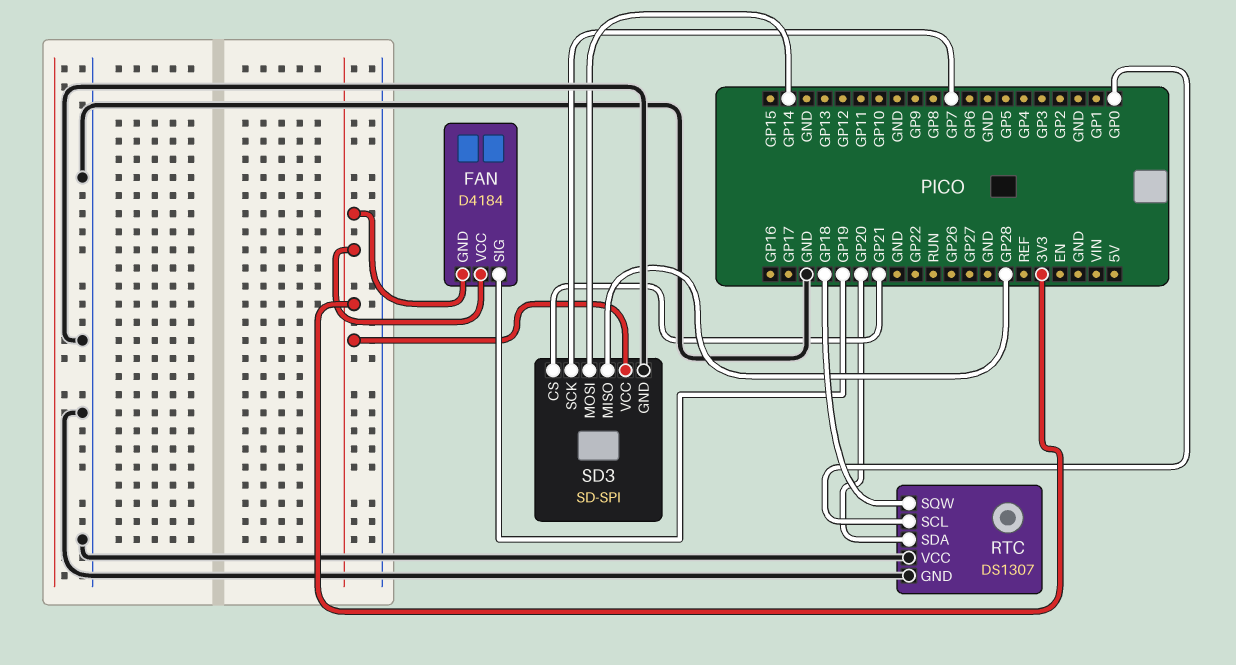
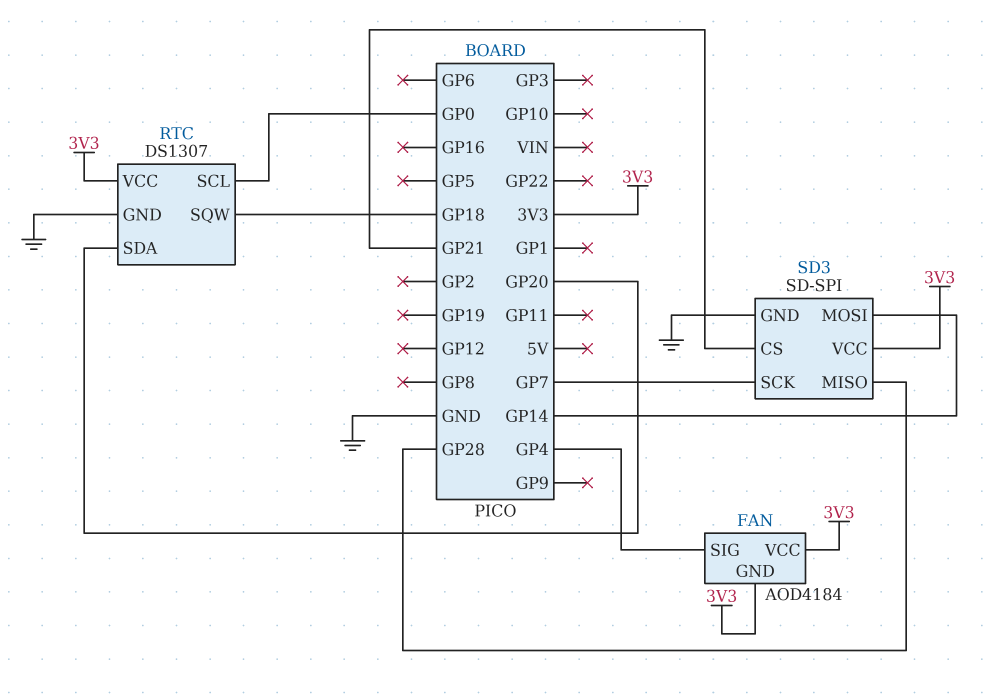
FAN: D4184 -> AOD4184
FAN pin SIG: GP19 -> GP4
RTC pin VCC: GND -> 3V3

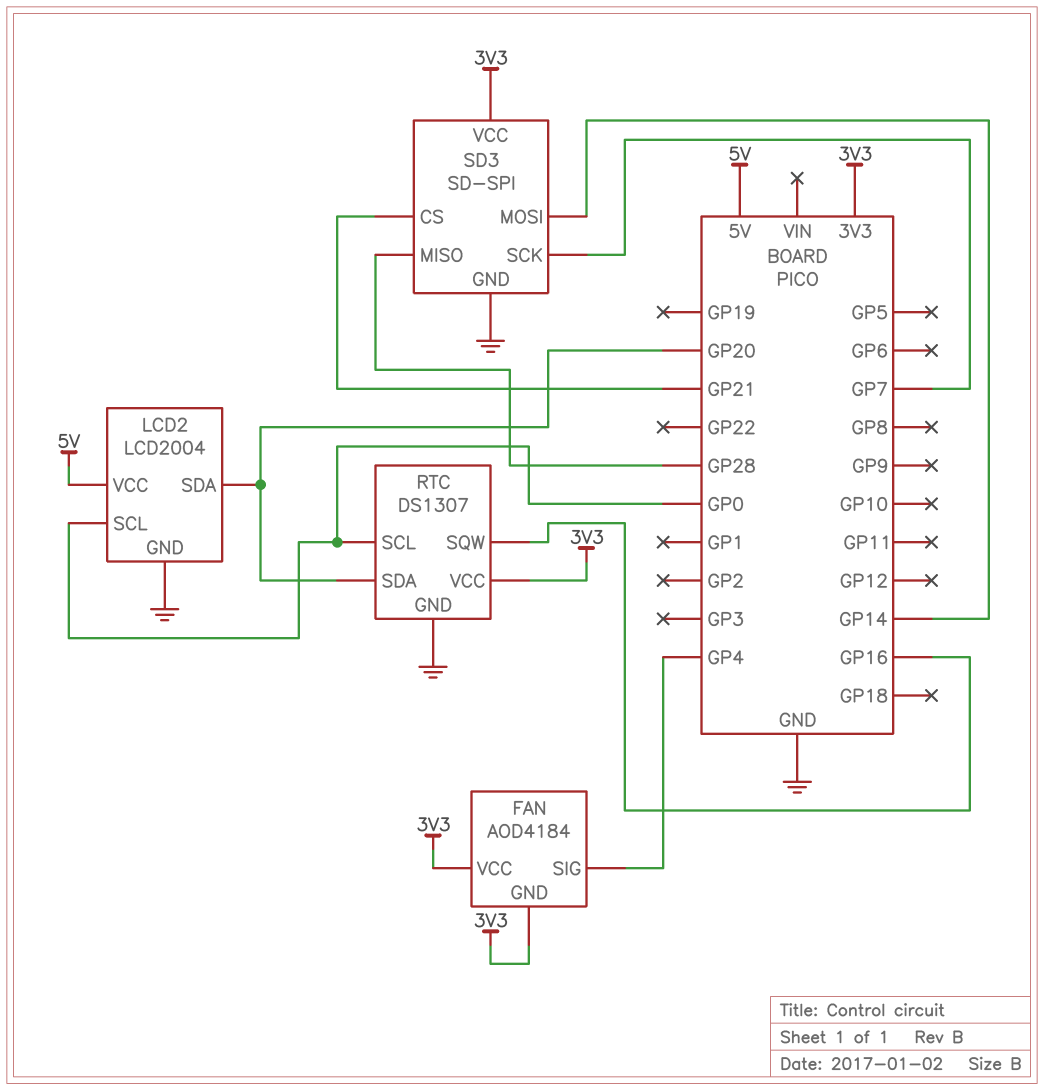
LCD2: none -> LCD2004
LCD2 pin GND: none -> GND
LCD2 pin SCL: none -> GP0
LCD2 pin SDA: none -> GP20
LCD2 pin VCC: none -> 5V
RTC pin SQW: GP18 -> GP16

